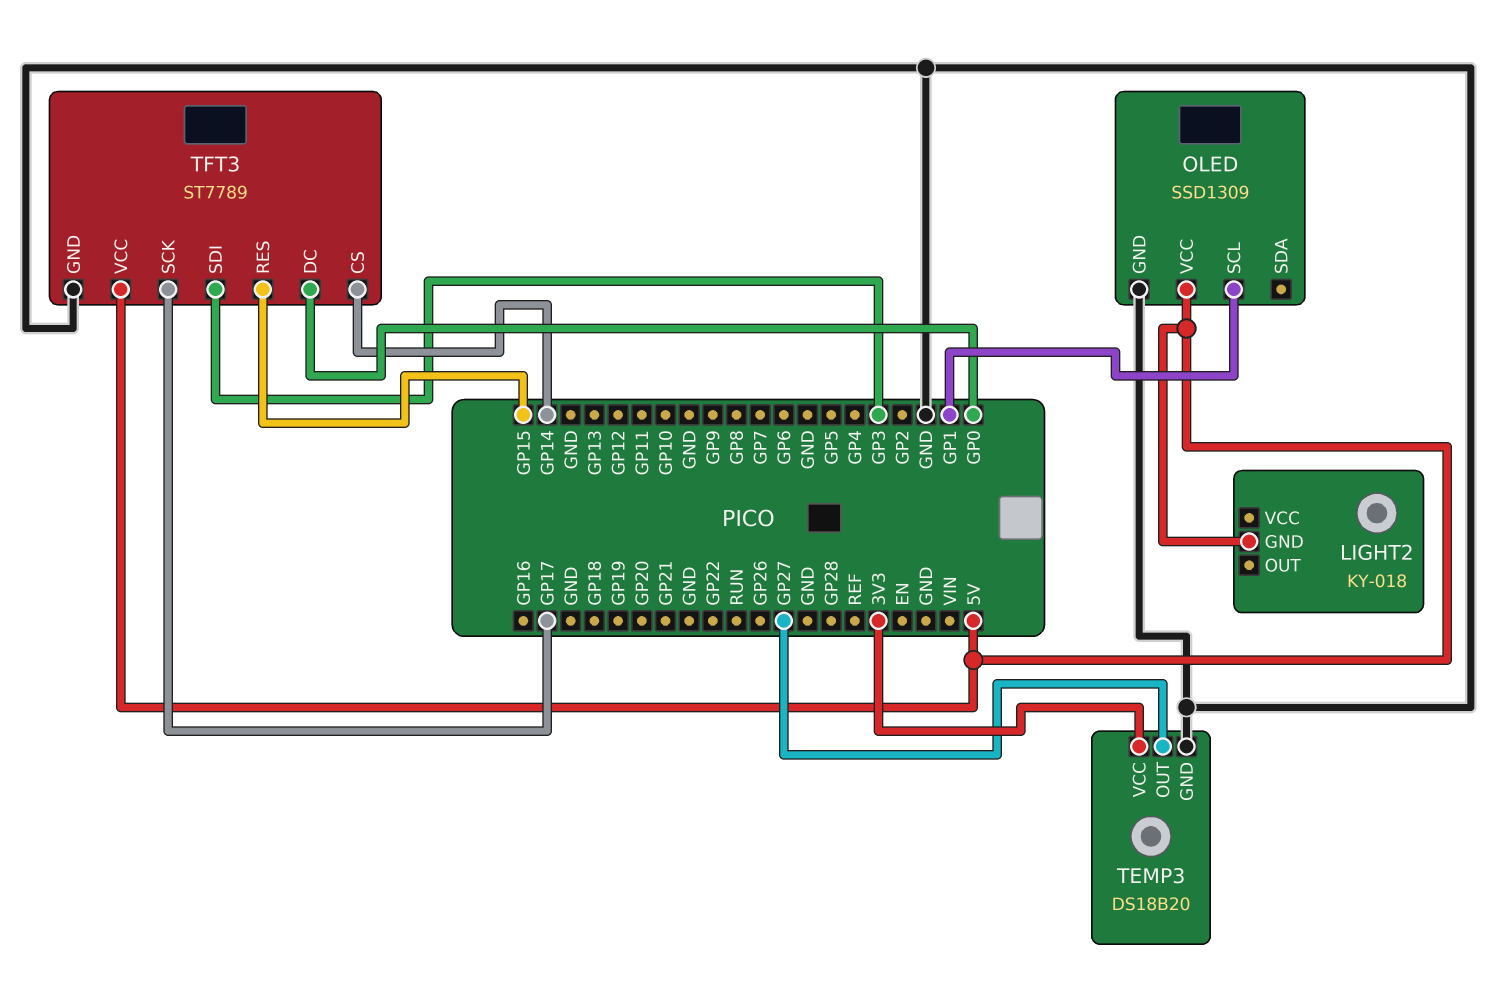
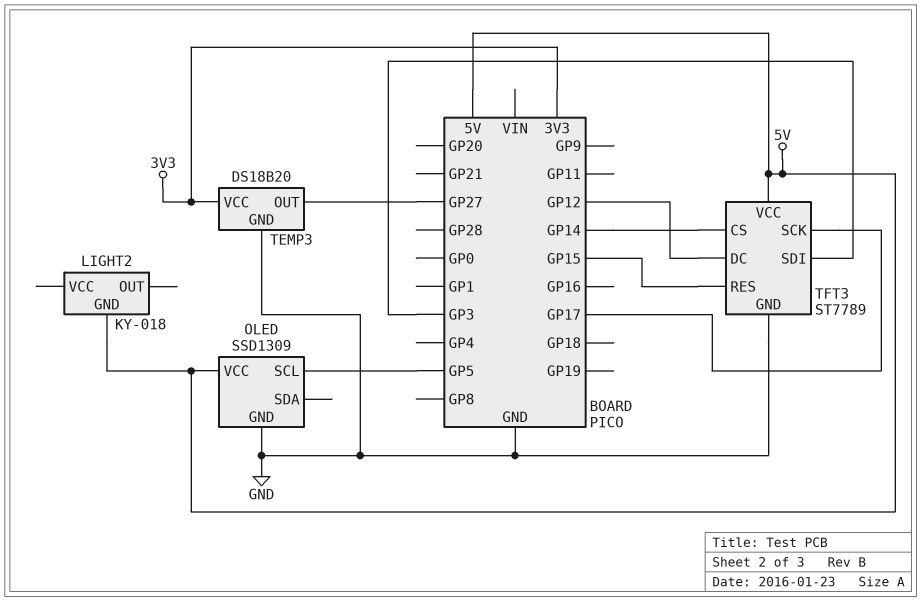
OLED pin SCL: GP1 -> GP5
TFT3 pin DC: GP0 -> GP12

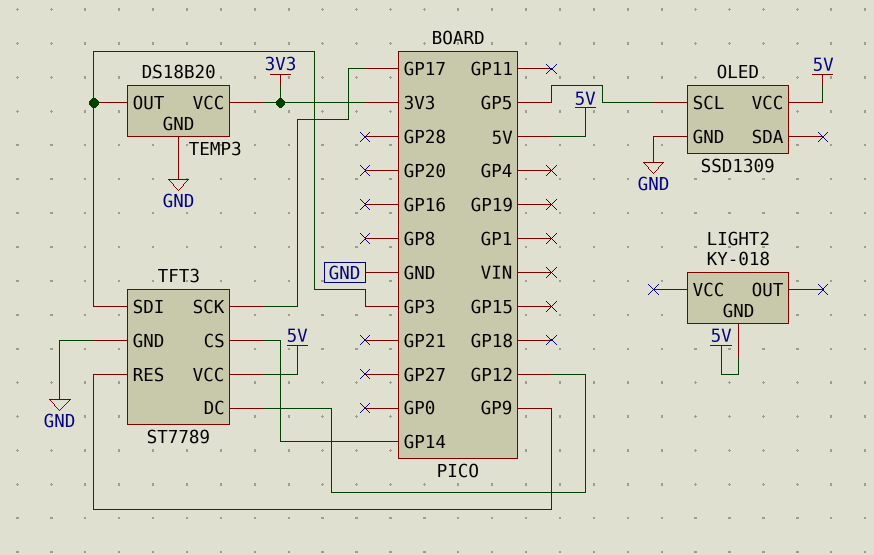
TEMP3 pin OUT: GP27 -> GP3
TFT3 pin RES: GP15 -> GP9

